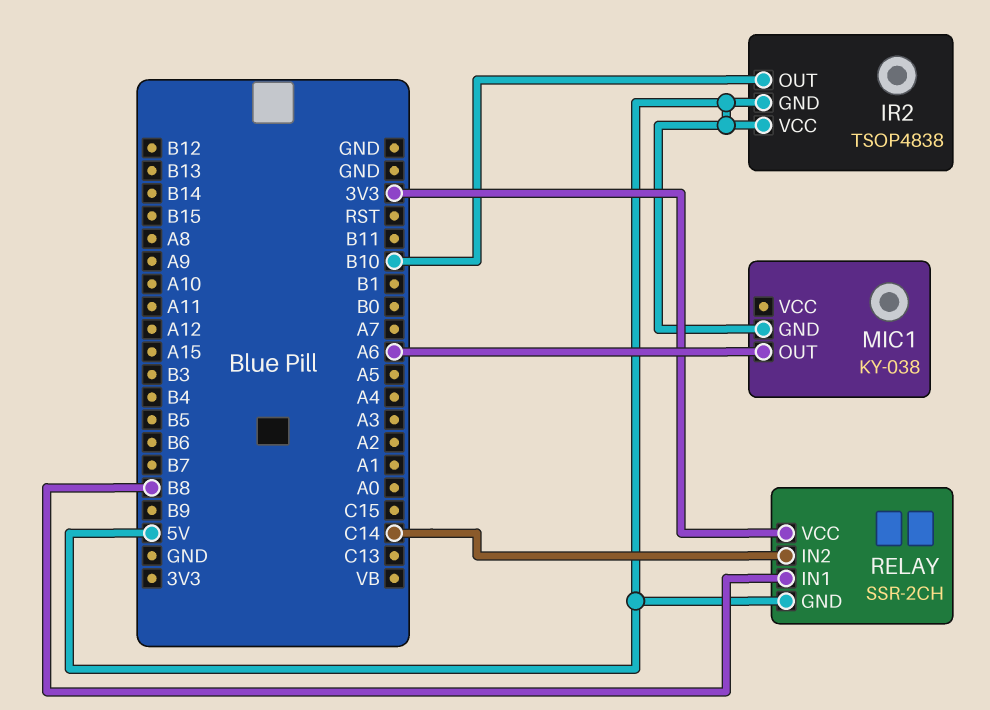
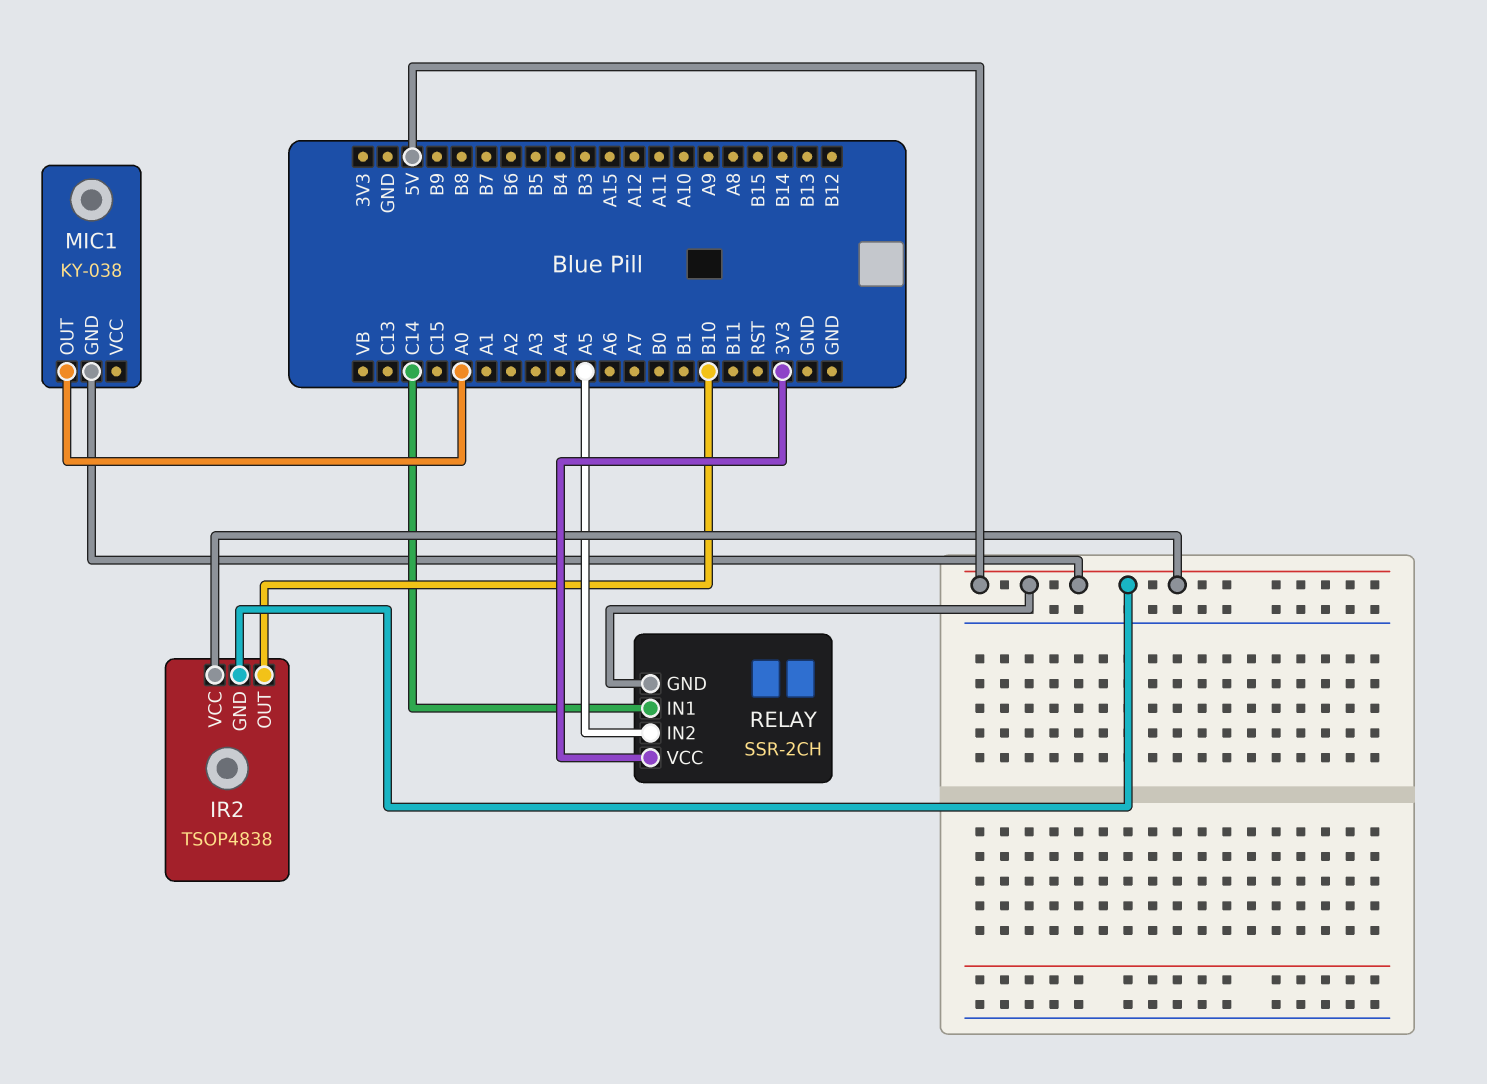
MIC1 pin OUT: A6 -> A0
RELAY pin IN1: B8 -> C14
RELAY pin IN2: C14 -> A5

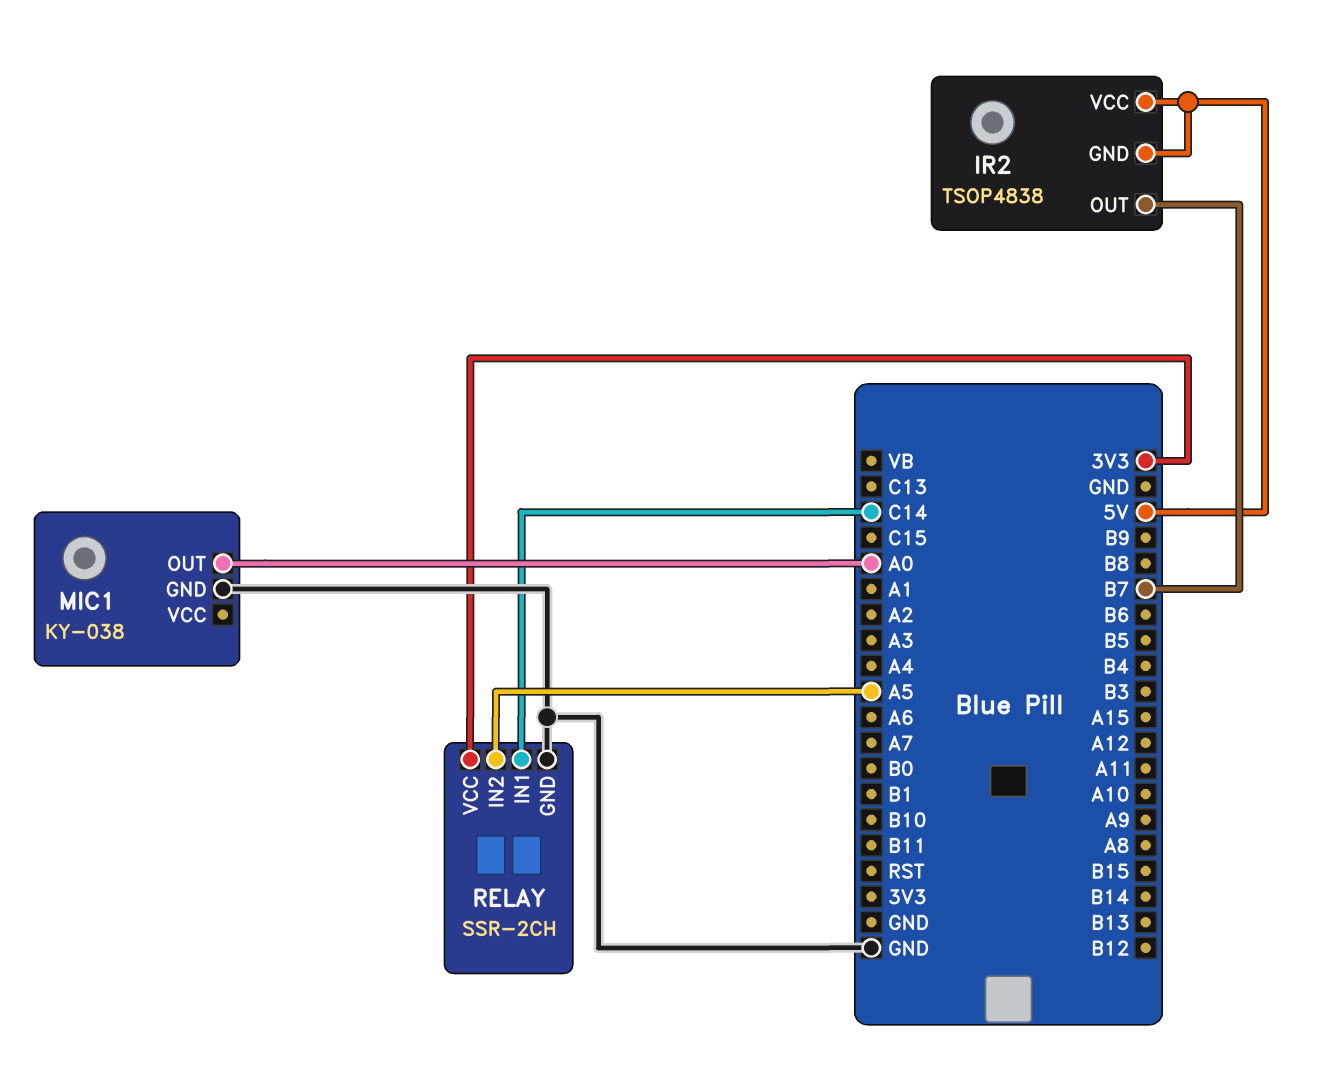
IR2 pin OUT: B10 -> B7
MIC1 pin GND: 5V -> GND
RELAY pin GND: 5V -> GND

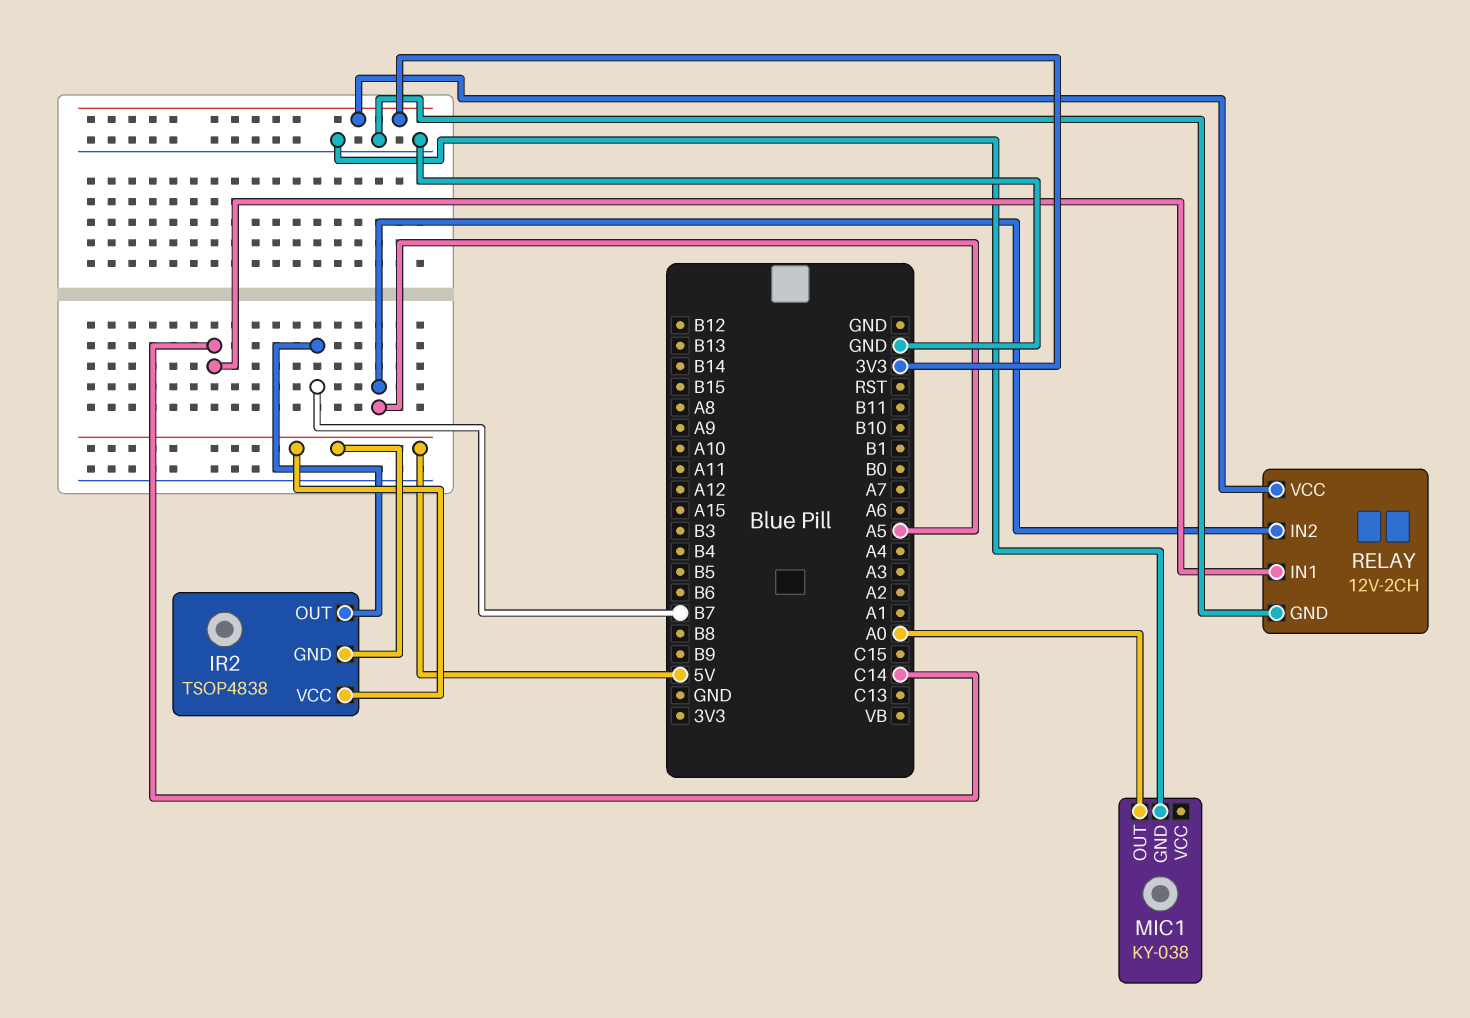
RELAY: SSR-2CH -> 12V-2CH

